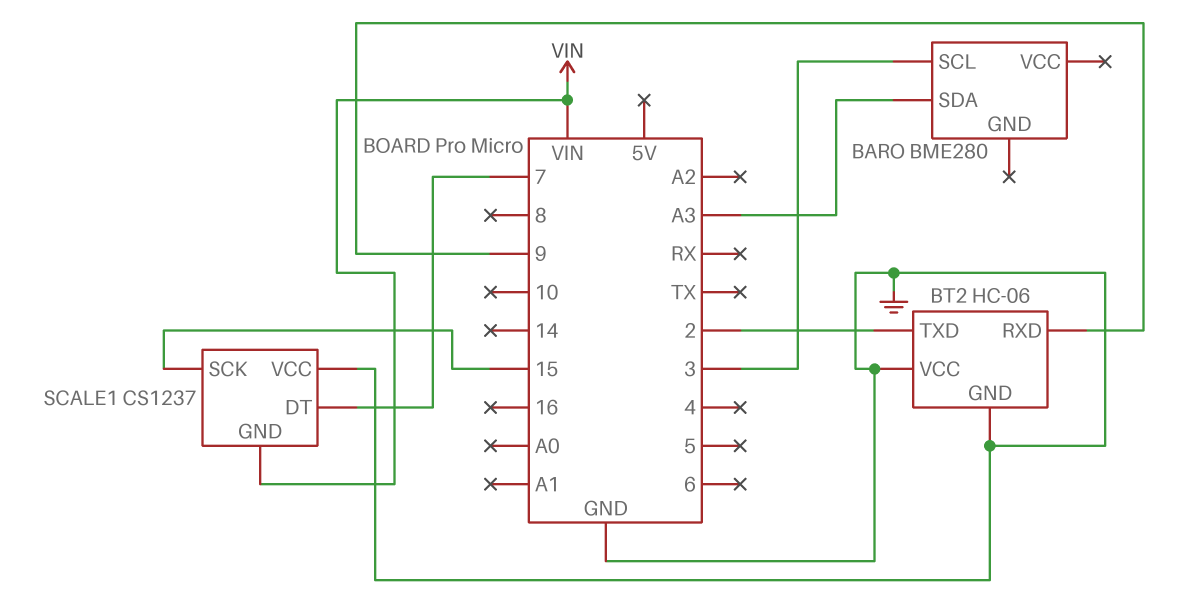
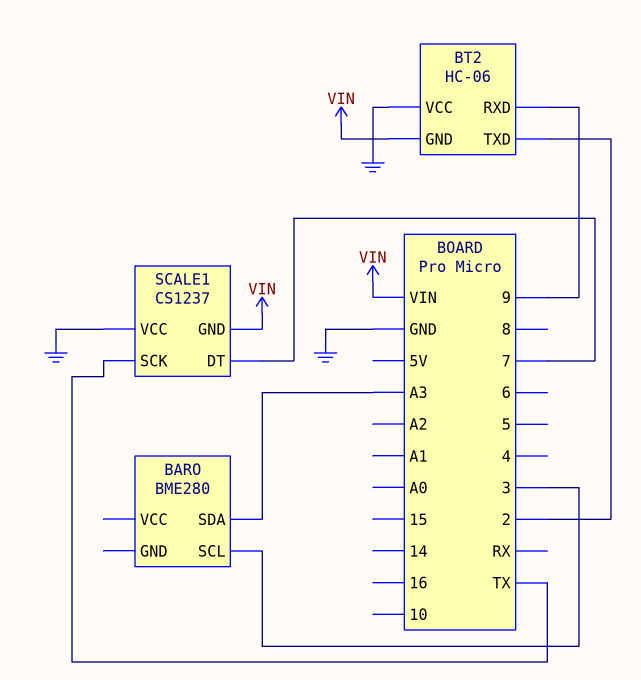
BT2 pin GND: GND -> VIN
SCALE1 pin SCK: 15 -> TX

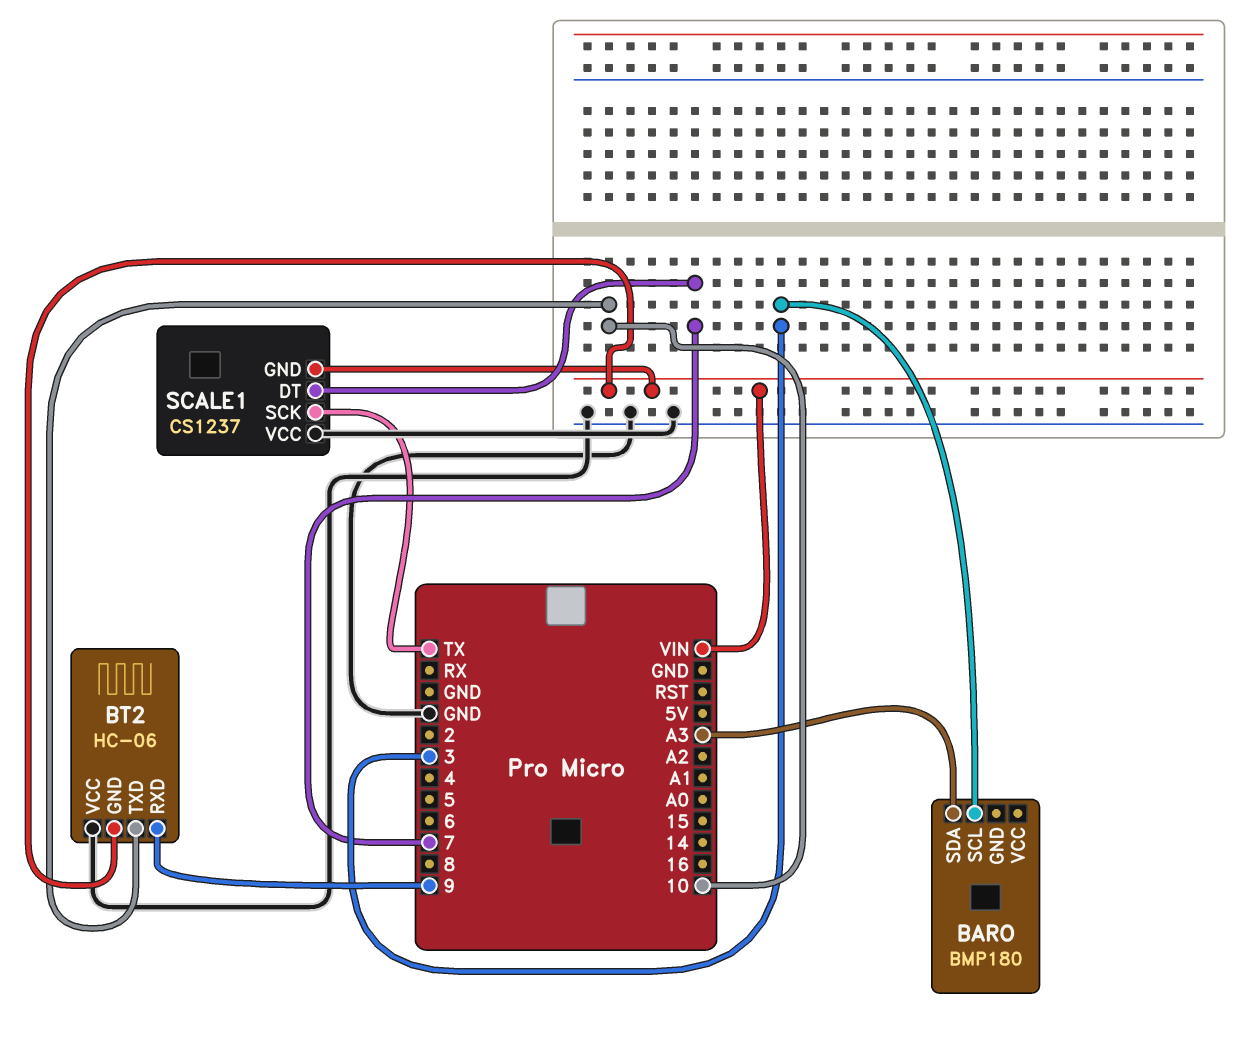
BARO: BME280 -> BMP180
BT2 pin TXD: 2 -> 10

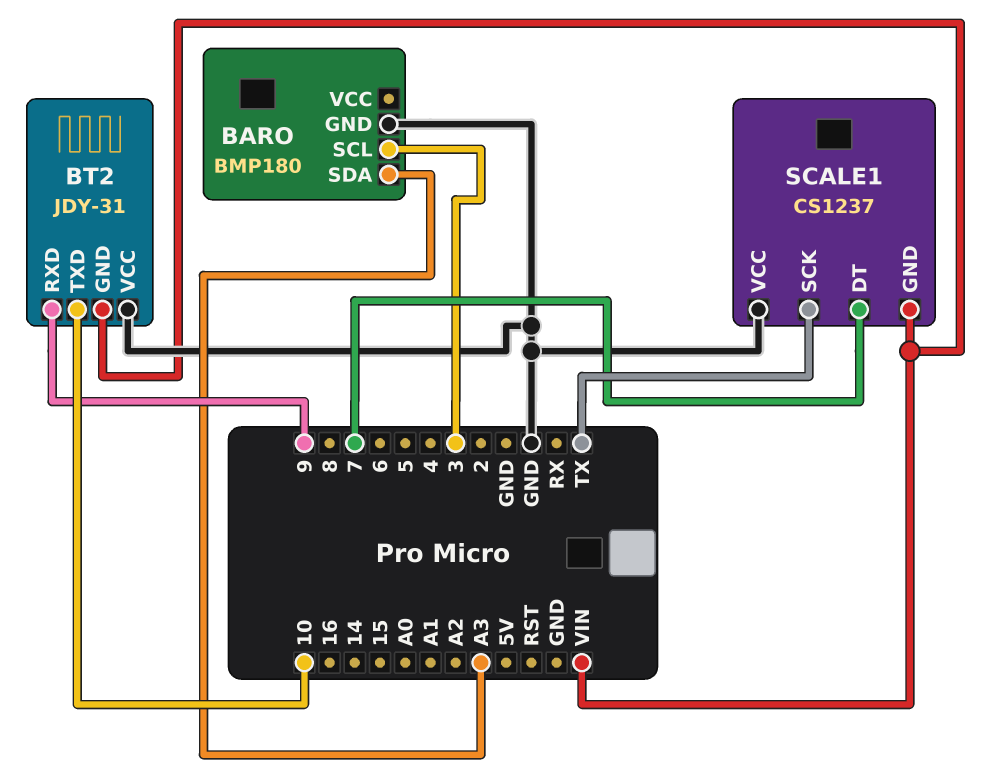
BARO pin GND: none -> GND
BT2: HC-06 -> JDY-31

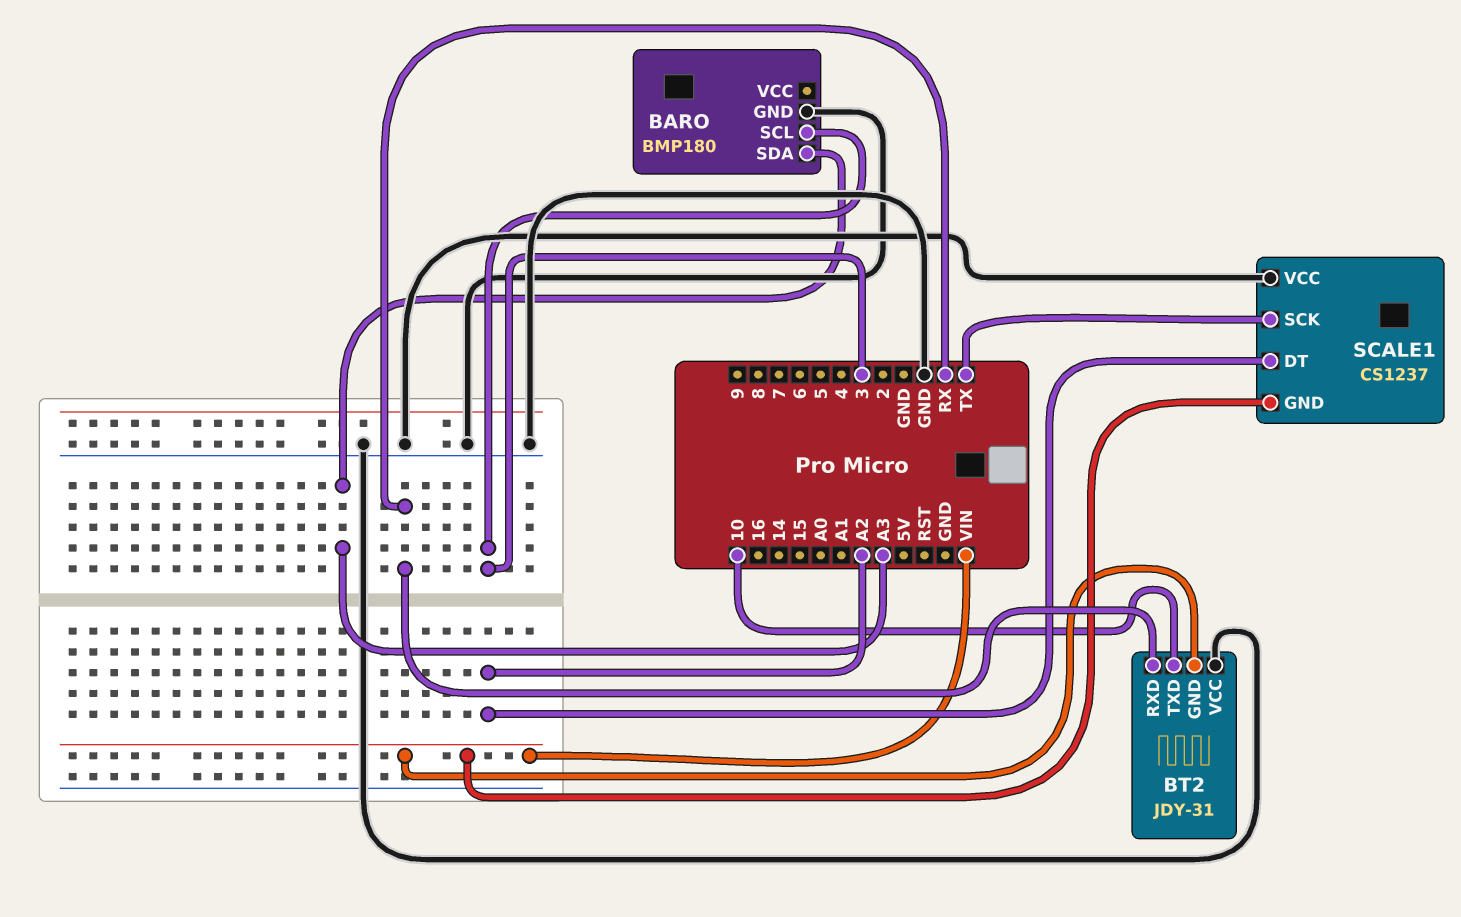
BT2 pin RXD: 9 -> RX
SCALE1 pin DT: 7 -> A2

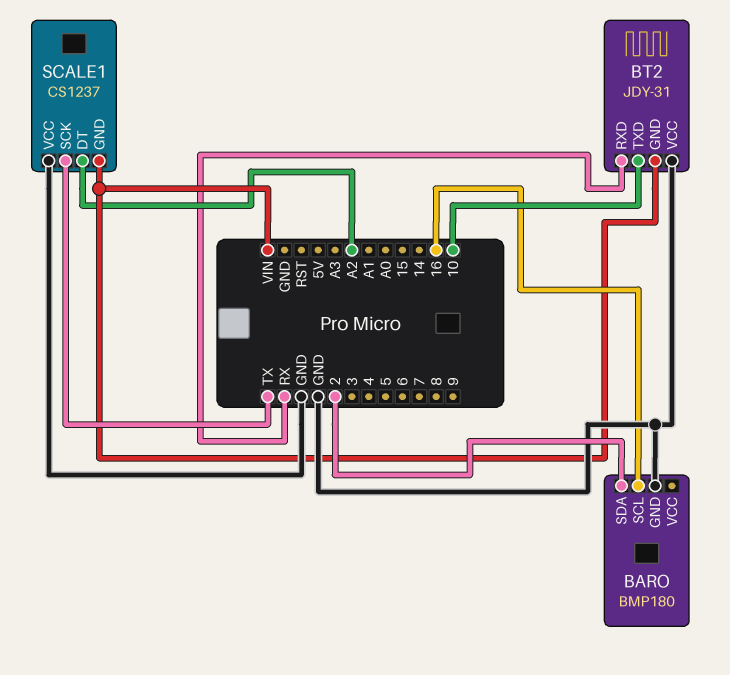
BARO pin SCL: 3 -> 16
BARO pin SDA: A3 -> 2

